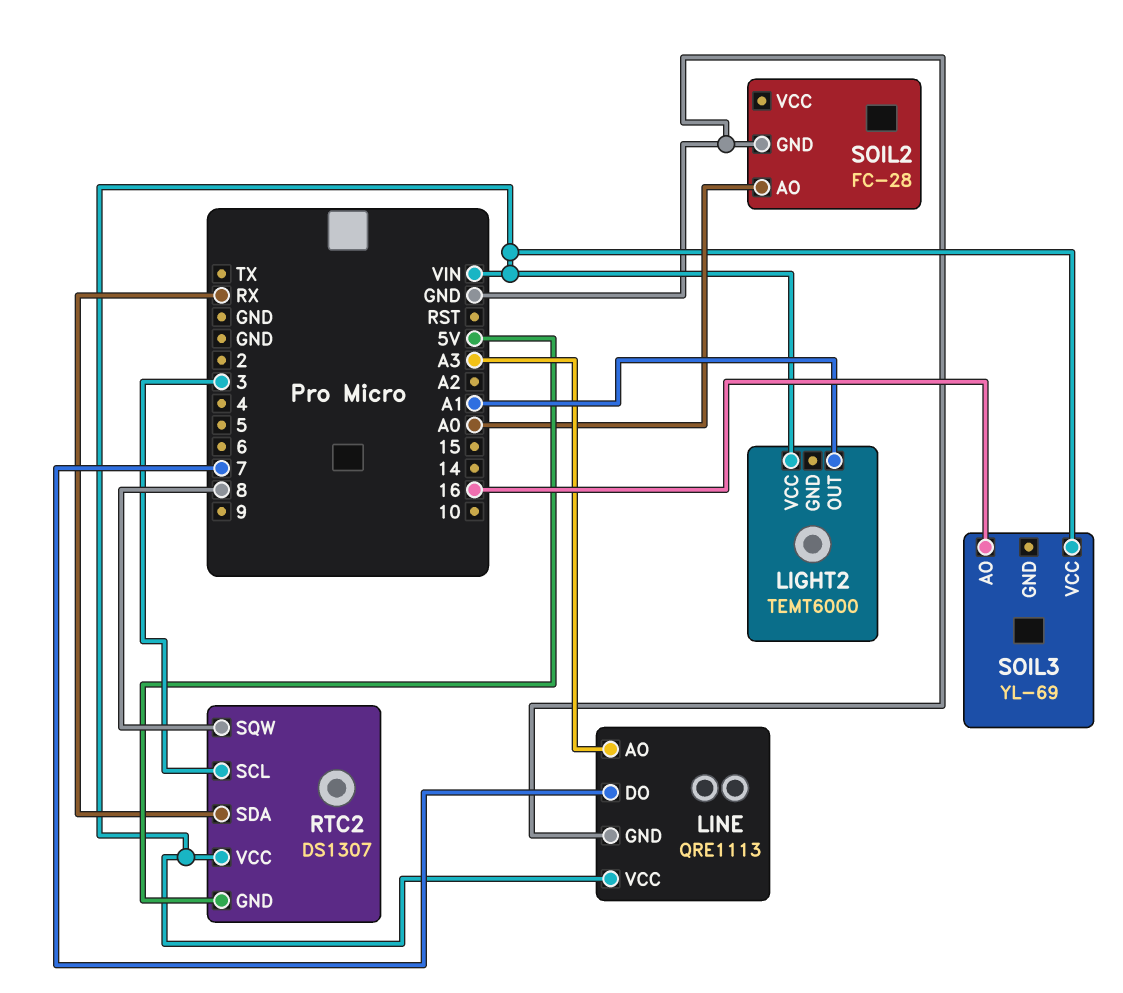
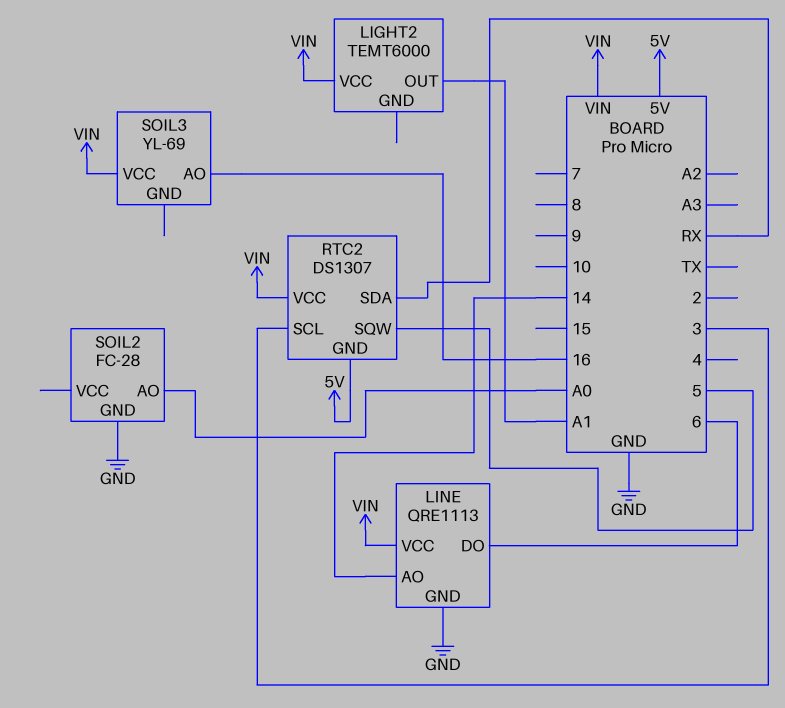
LINE pin AO: A3 -> 14
LINE pin DO: 7 -> 6
RTC2 pin SQW: 8 -> 5

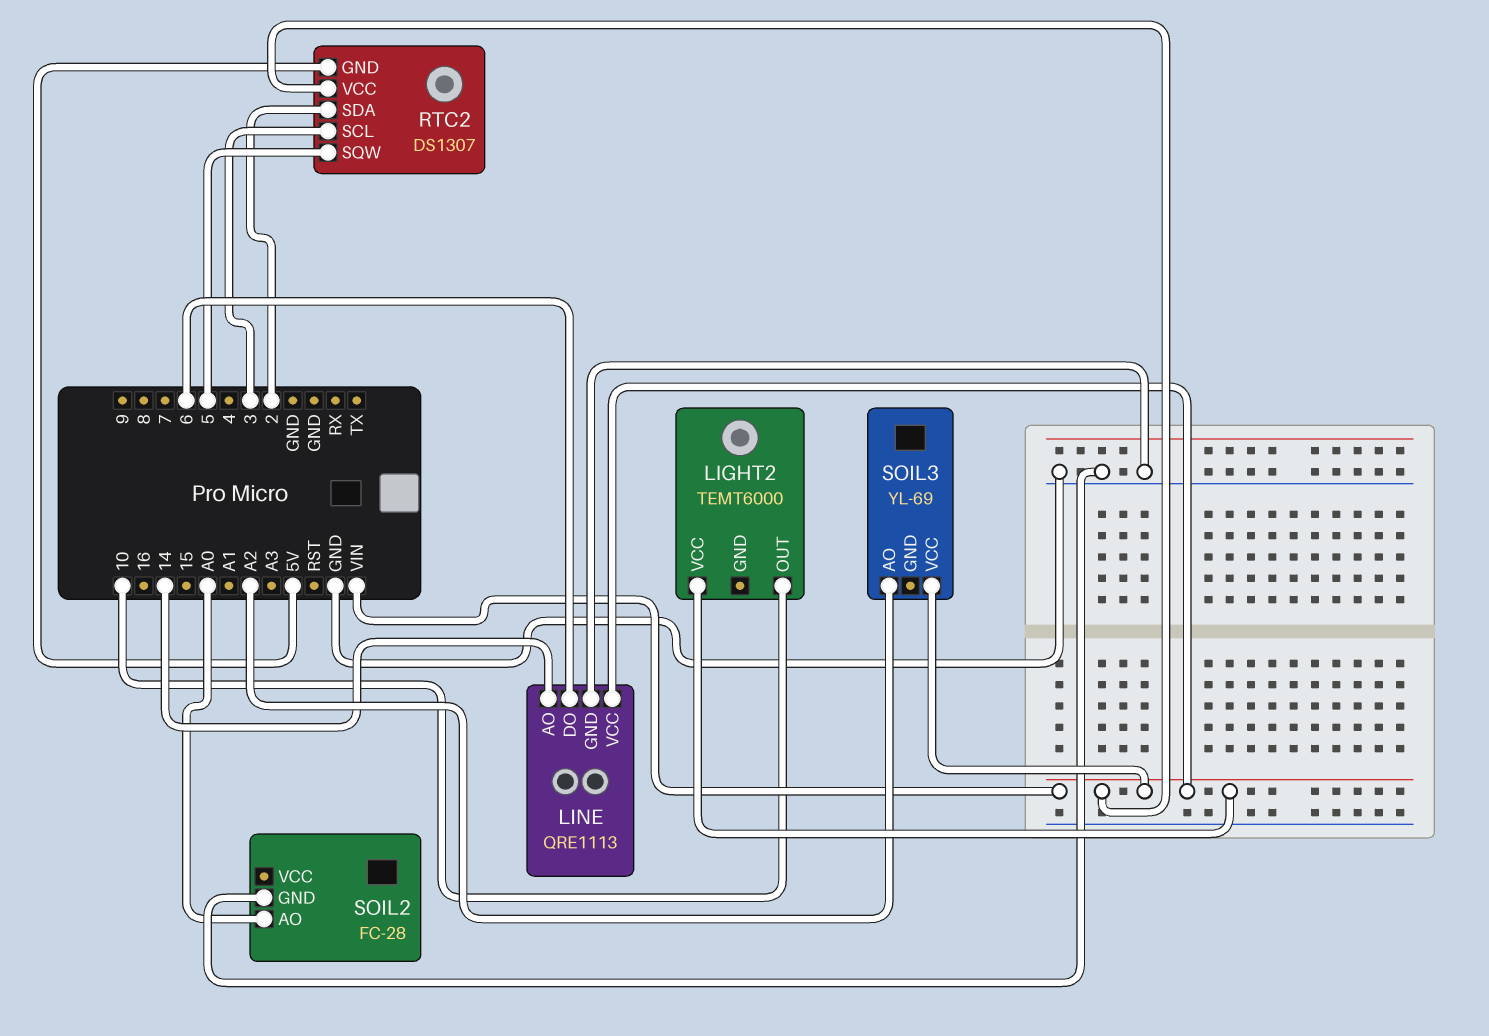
LIGHT2 pin OUT: A1 -> 10
RTC2 pin SDA: RX -> 2
SOIL3 pin AO: 16 -> A2

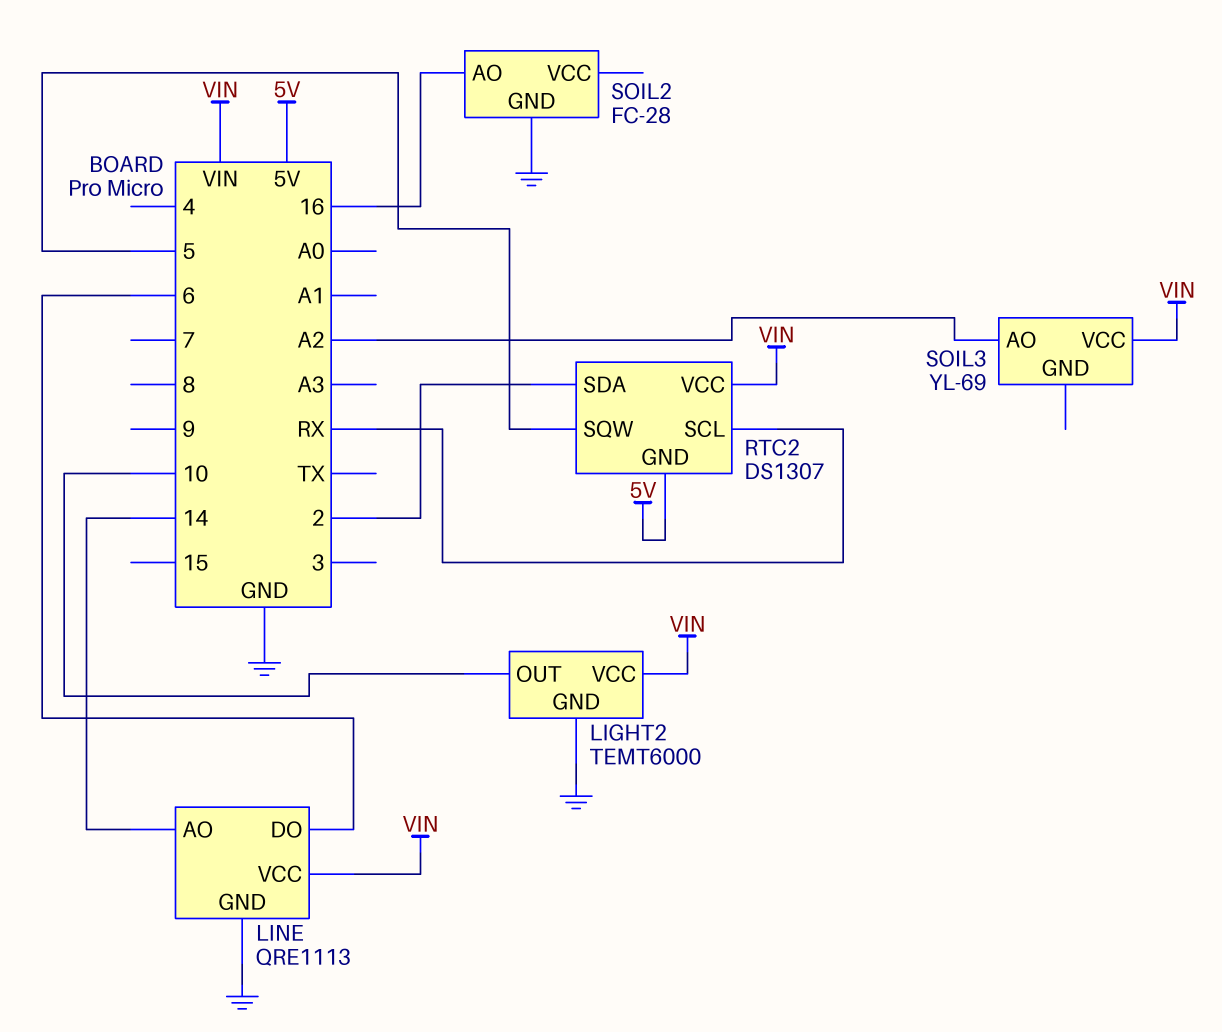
LIGHT2 pin GND: none -> GND
RTC2 pin SCL: 3 -> RX
SOIL2 pin AO: A0 -> 16

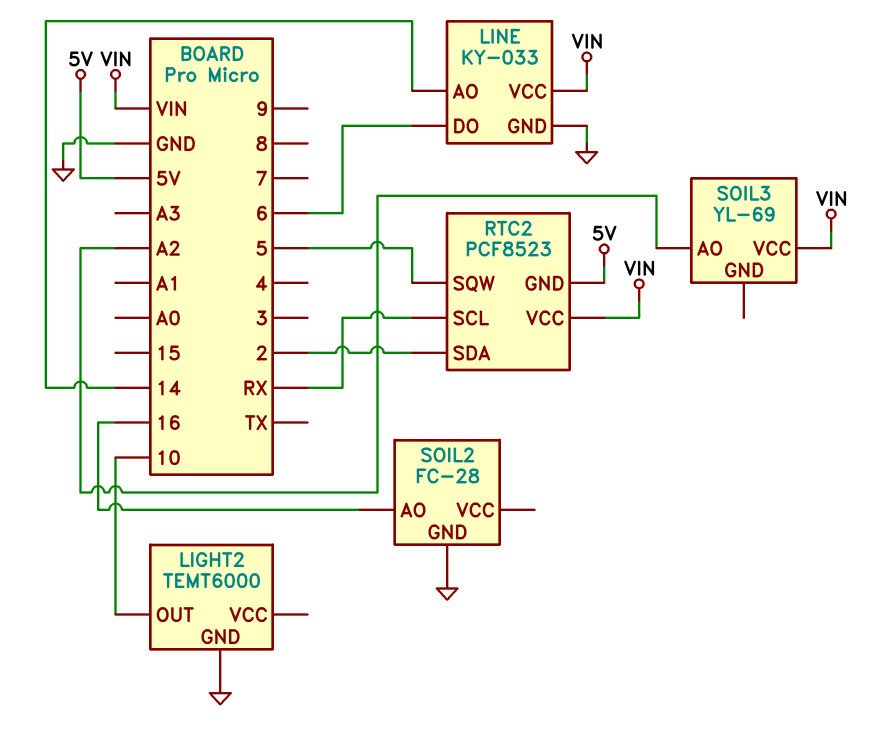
LIGHT2 pin VCC: VIN -> none
LINE: QRE1113 -> KY-033
RTC2: DS1307 -> PCF8523

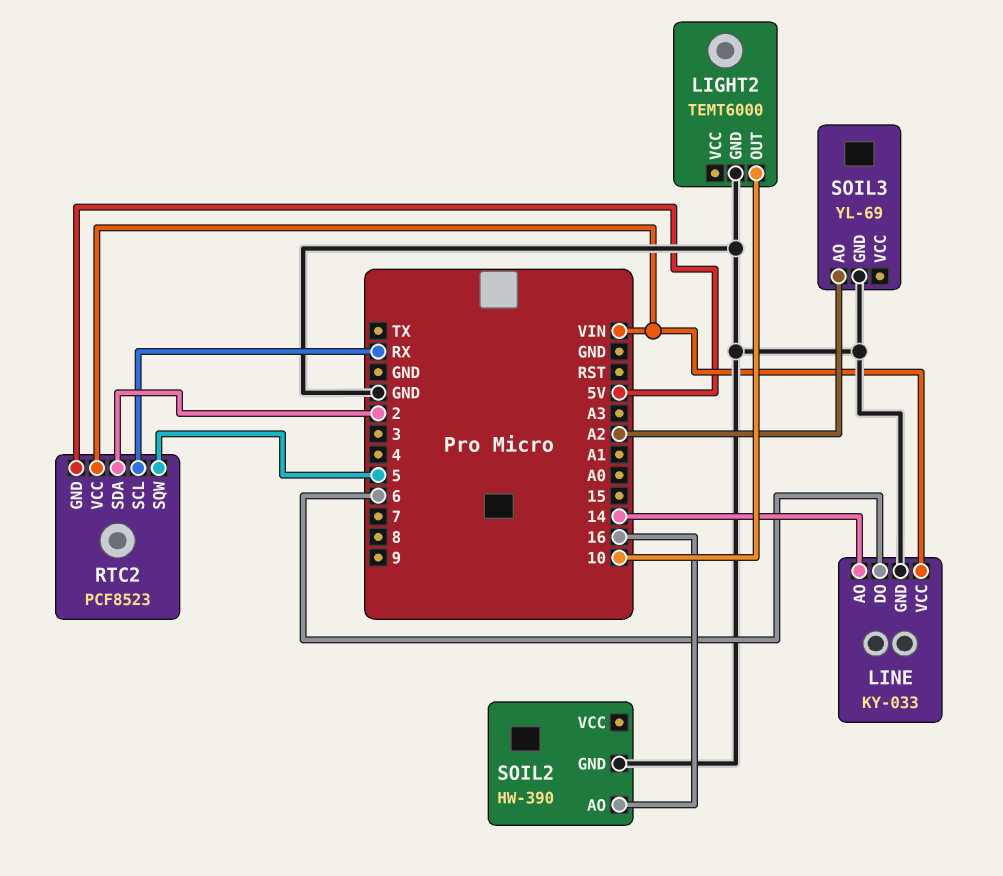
SOIL2: FC-28 -> HW-390
SOIL3 pin GND: none -> GND
SOIL3 pin VCC: VIN -> none

